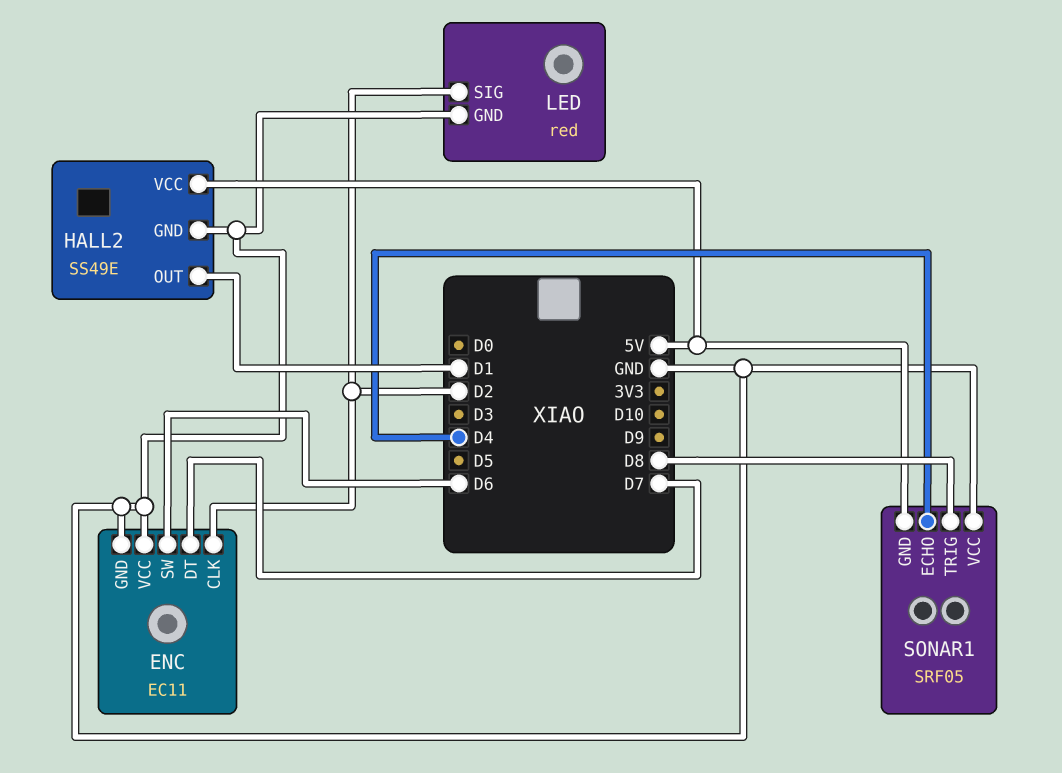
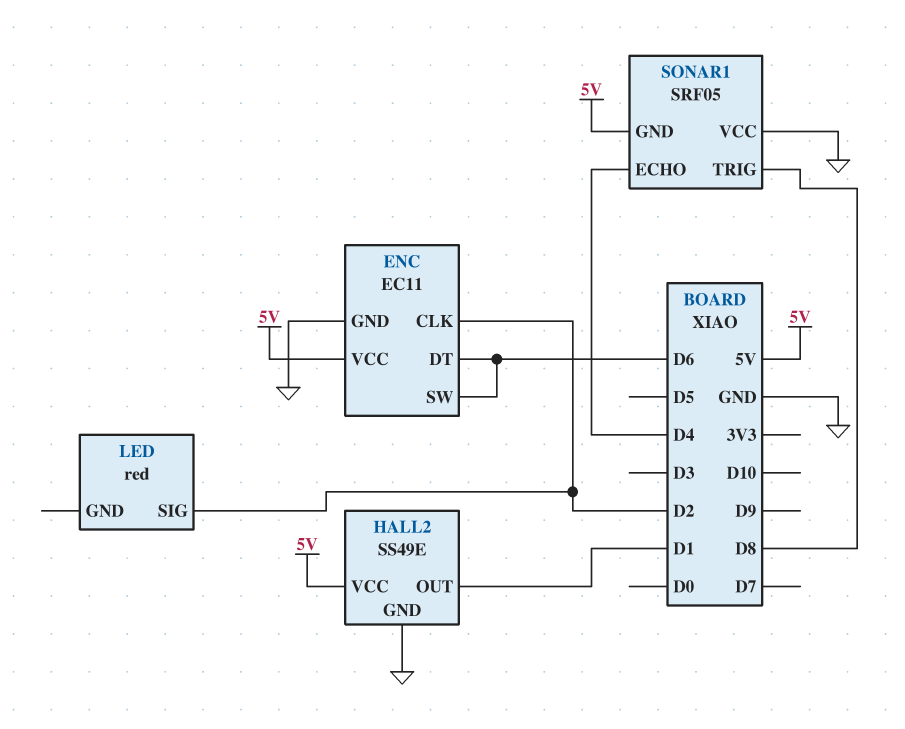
ENC pin DT: D7 -> D6
ENC pin VCC: GND -> 5V
LED pin GND: GND -> none

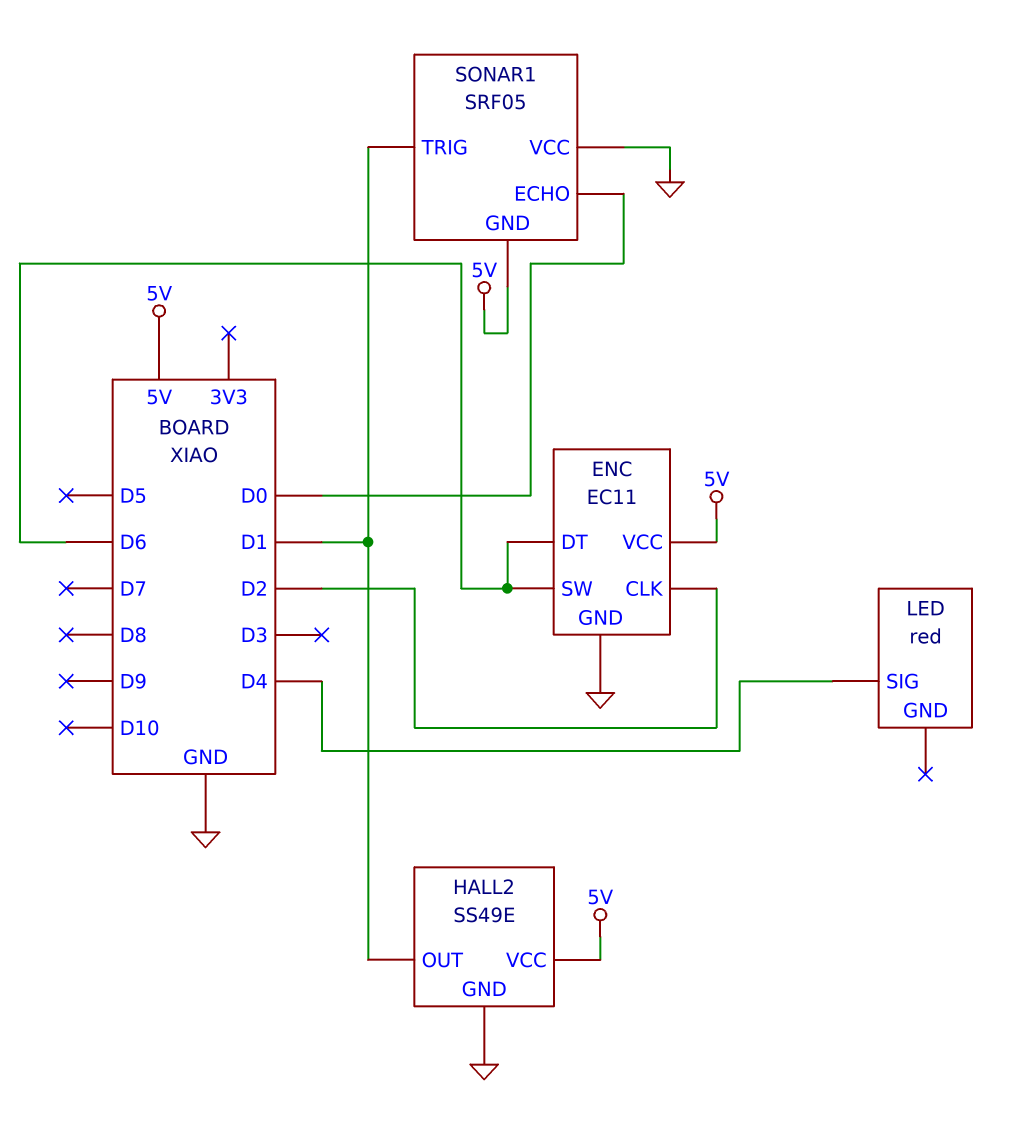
LED pin SIG: D2 -> D4
SONAR1 pin ECHO: D4 -> D0
SONAR1 pin TRIG: D8 -> D1

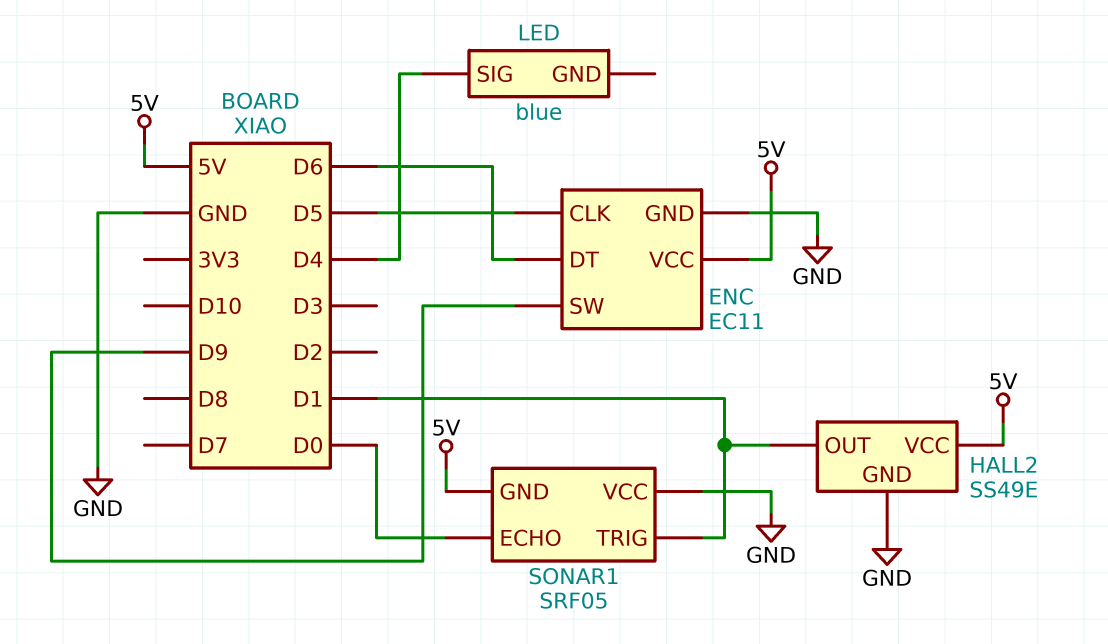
ENC pin CLK: D2 -> D5
ENC pin SW: D6 -> D9
LED: red -> blue

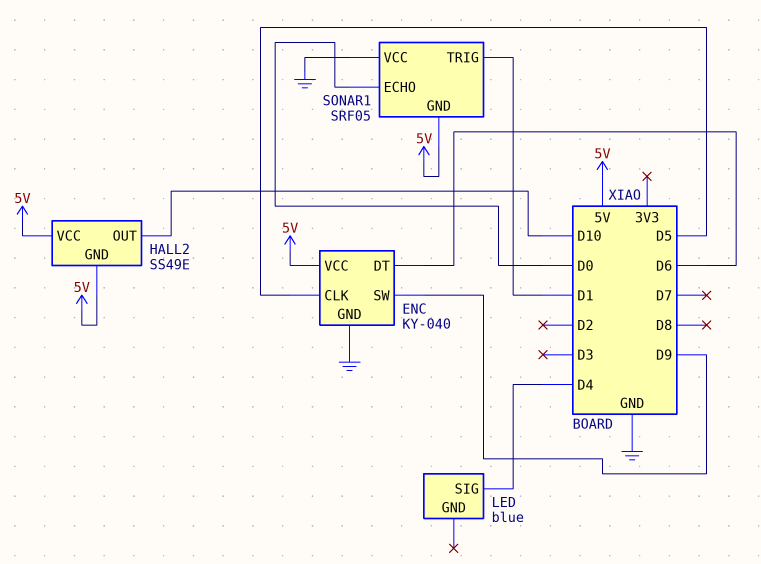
ENC: EC11 -> KY-040
HALL2 pin GND: GND -> 5V
HALL2 pin OUT: D1 -> D10

